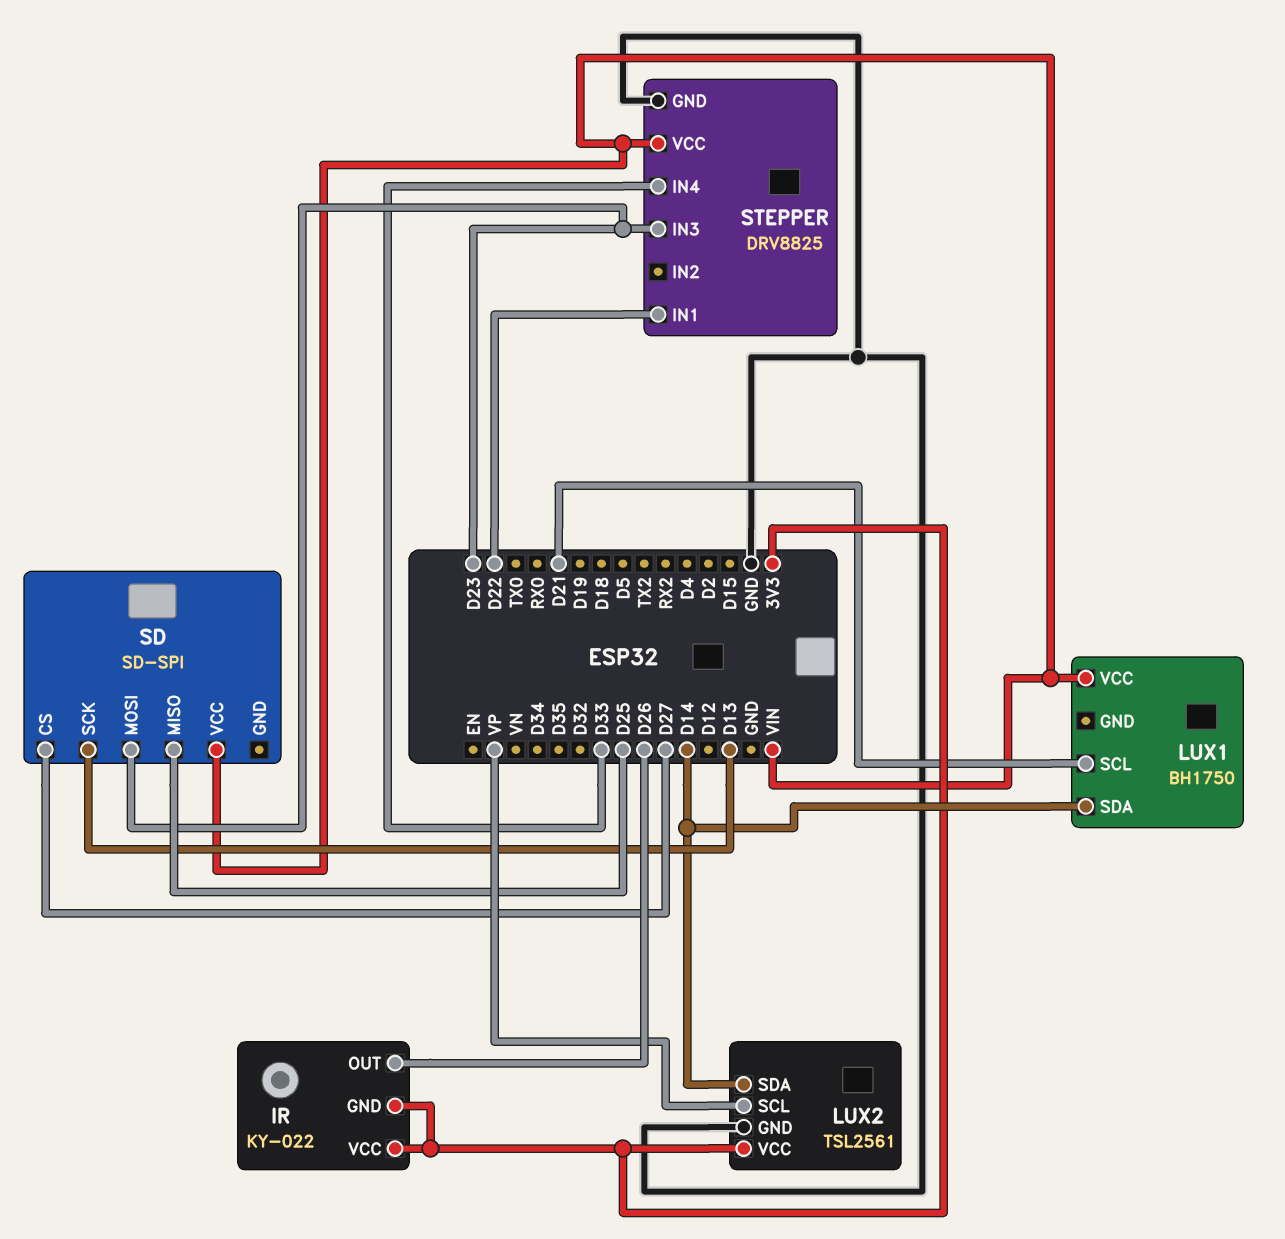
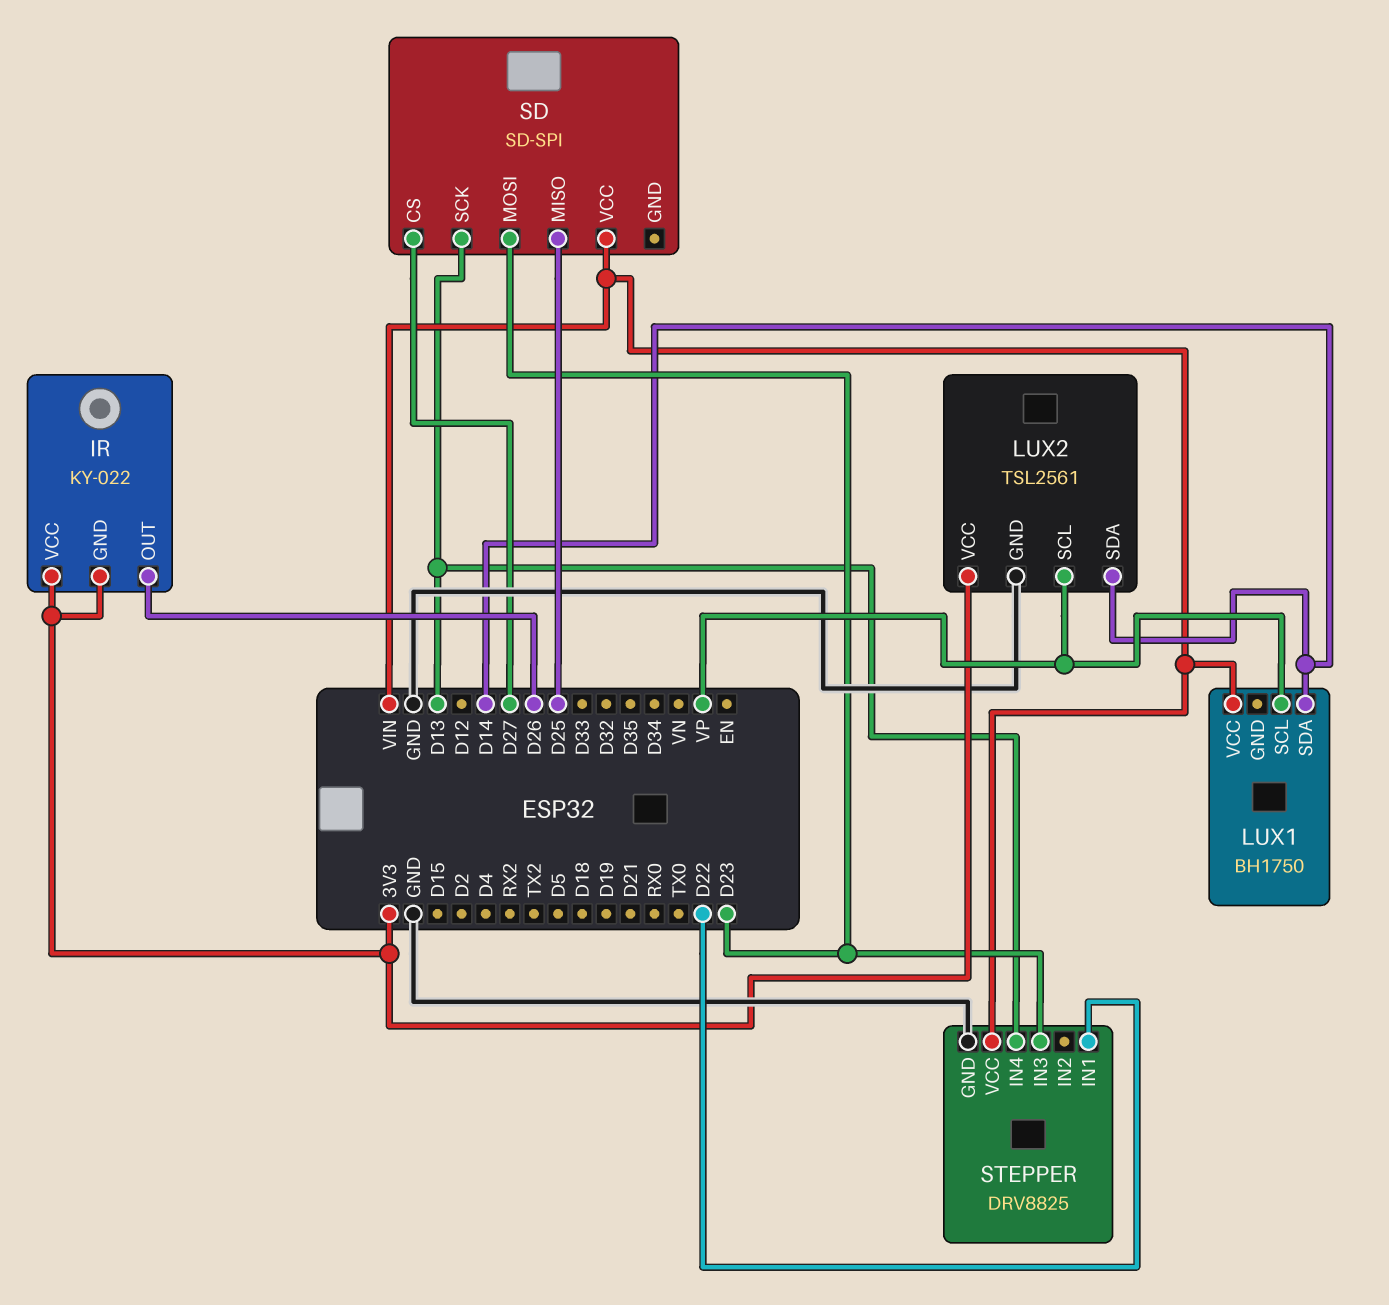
LUX1 pin SCL: D21 -> VP
STEPPER pin IN4: D33 -> D13

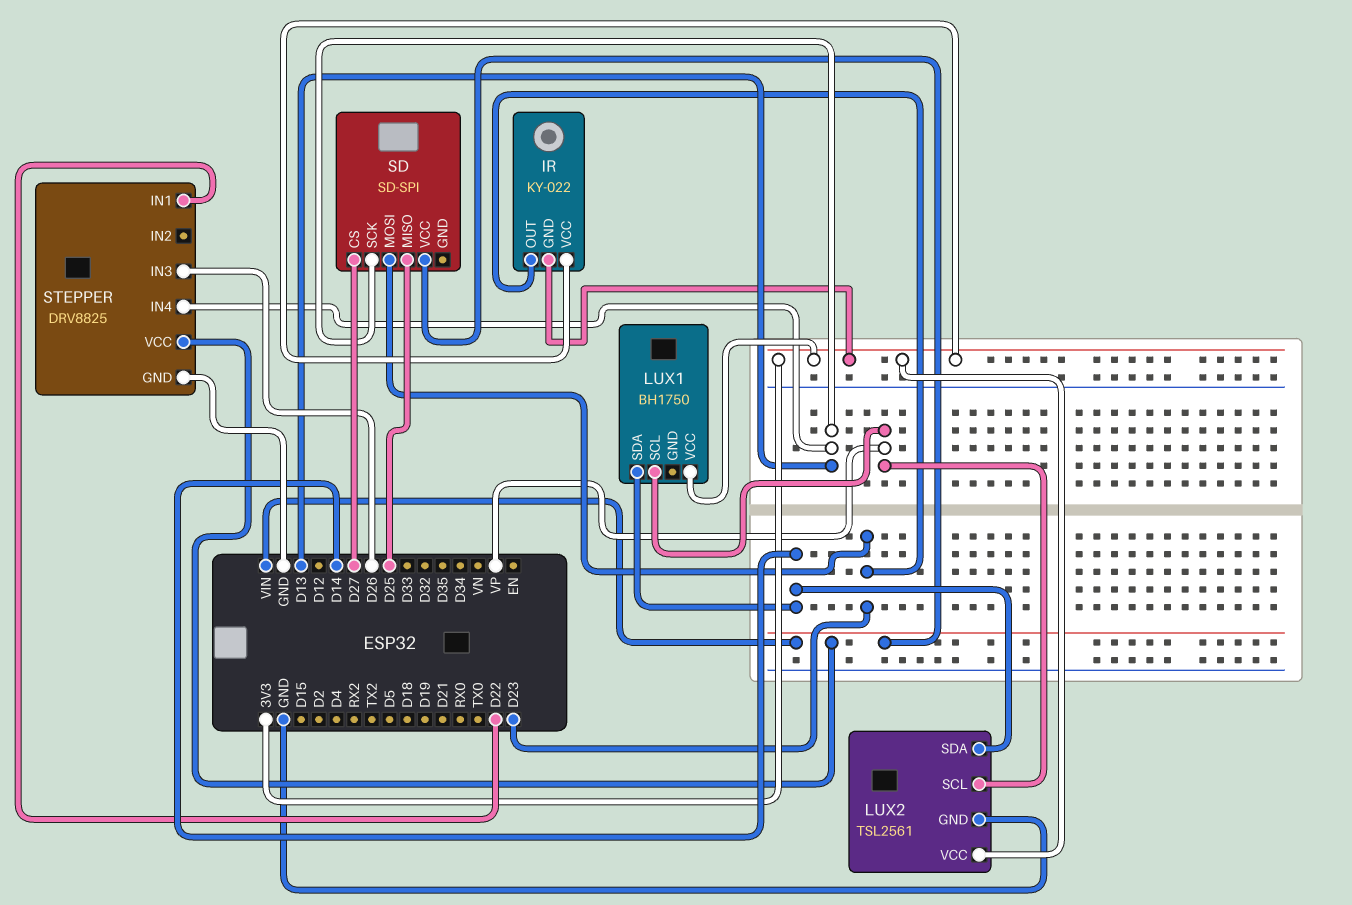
IR pin OUT: D26 -> D23
LUX1 pin VCC: VIN -> 3V3
STEPPER pin IN3: D23 -> D26

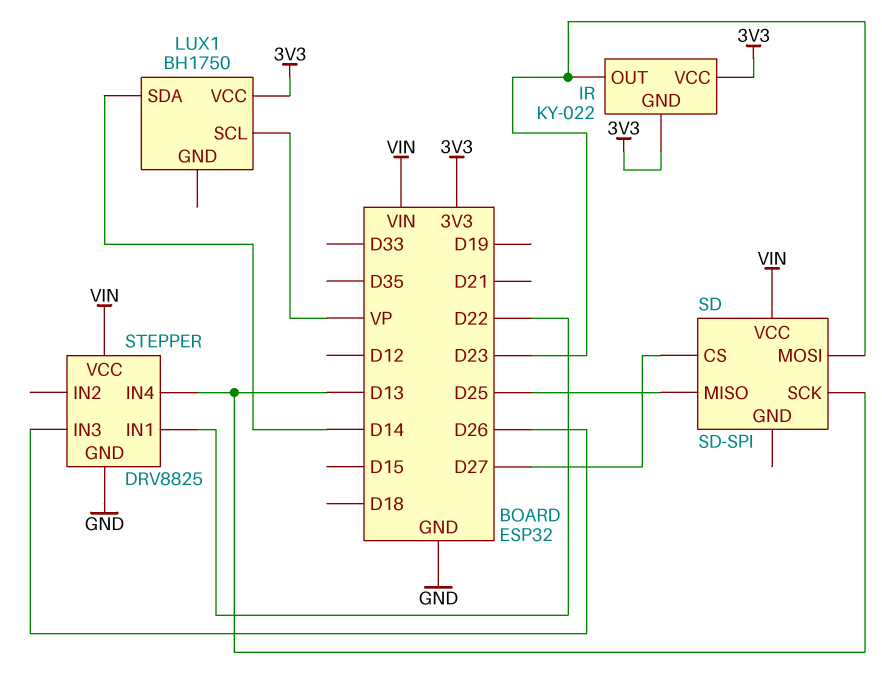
LUX2: TSL2561 -> none
LUX2 pin GND: GND -> none
LUX2 pin SCL: VP -> none
LUX2 pin SDA: D14 -> none
LUX2 pin VCC: 3V3 -> none

